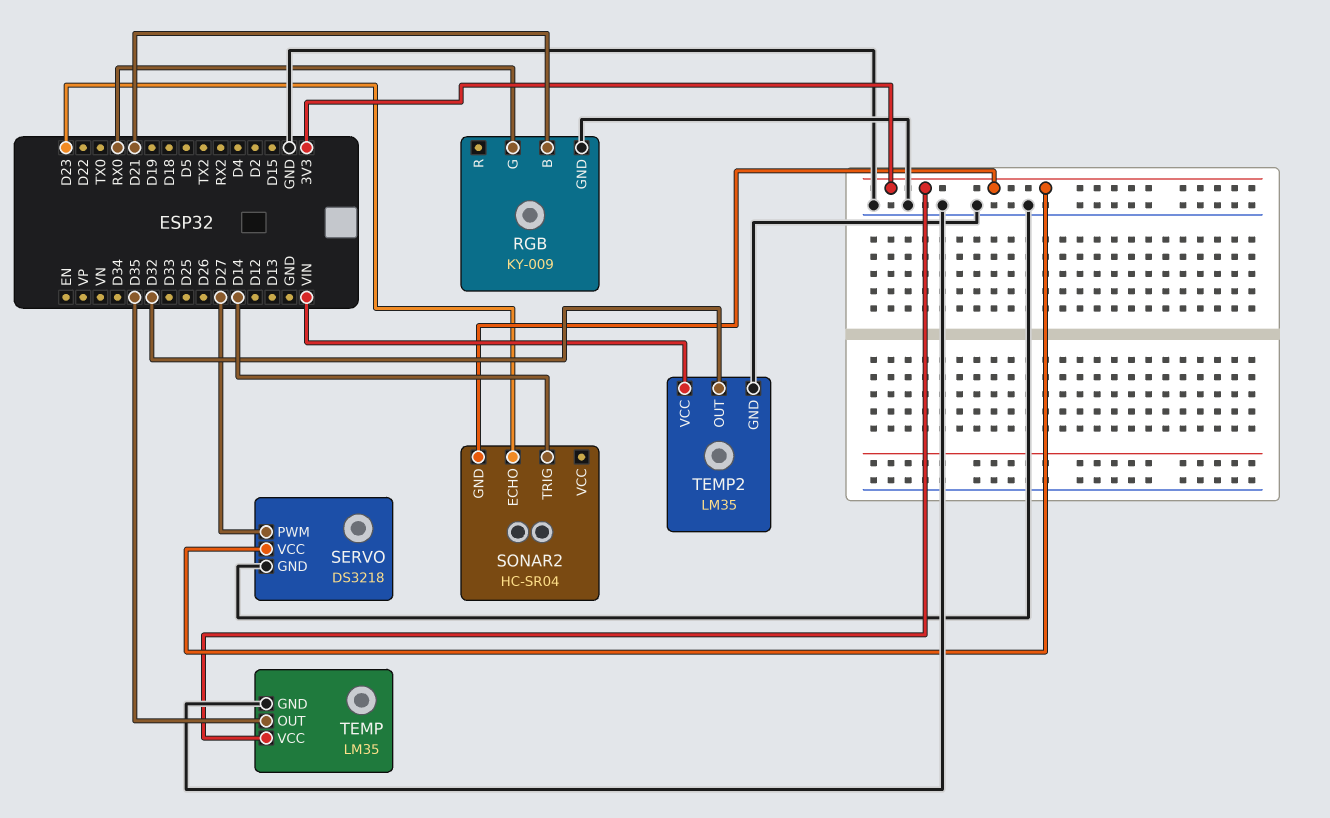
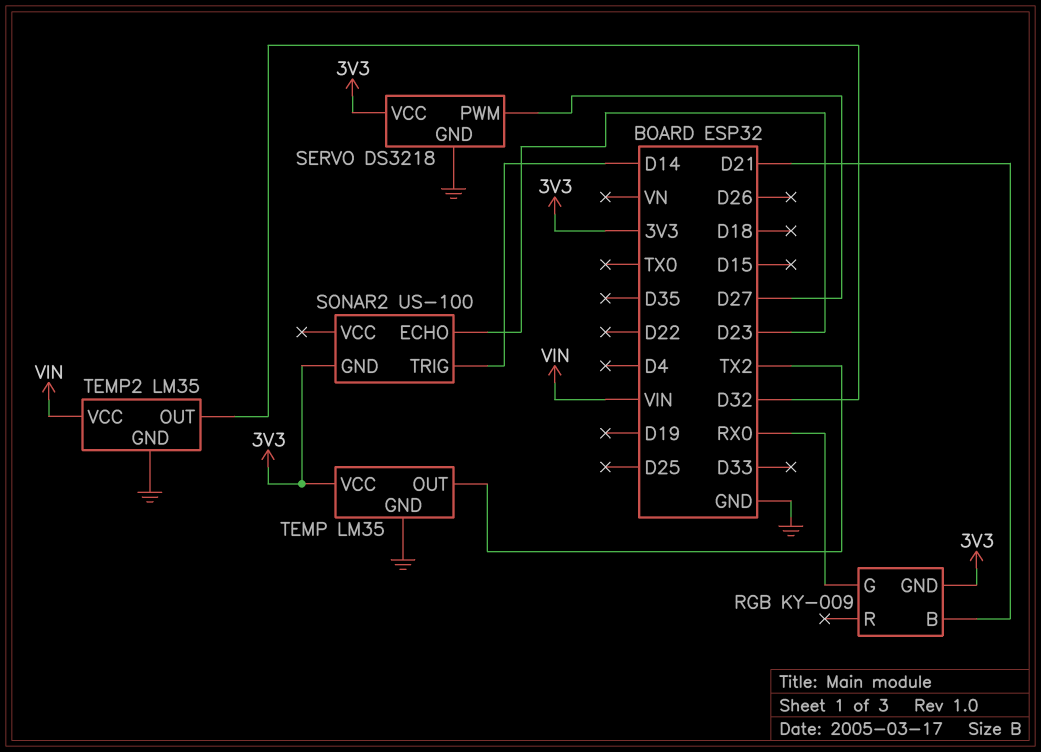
RGB pin GND: GND -> 3V3
SONAR2: HC-SR04 -> US-100
TEMP pin OUT: D35 -> TX2

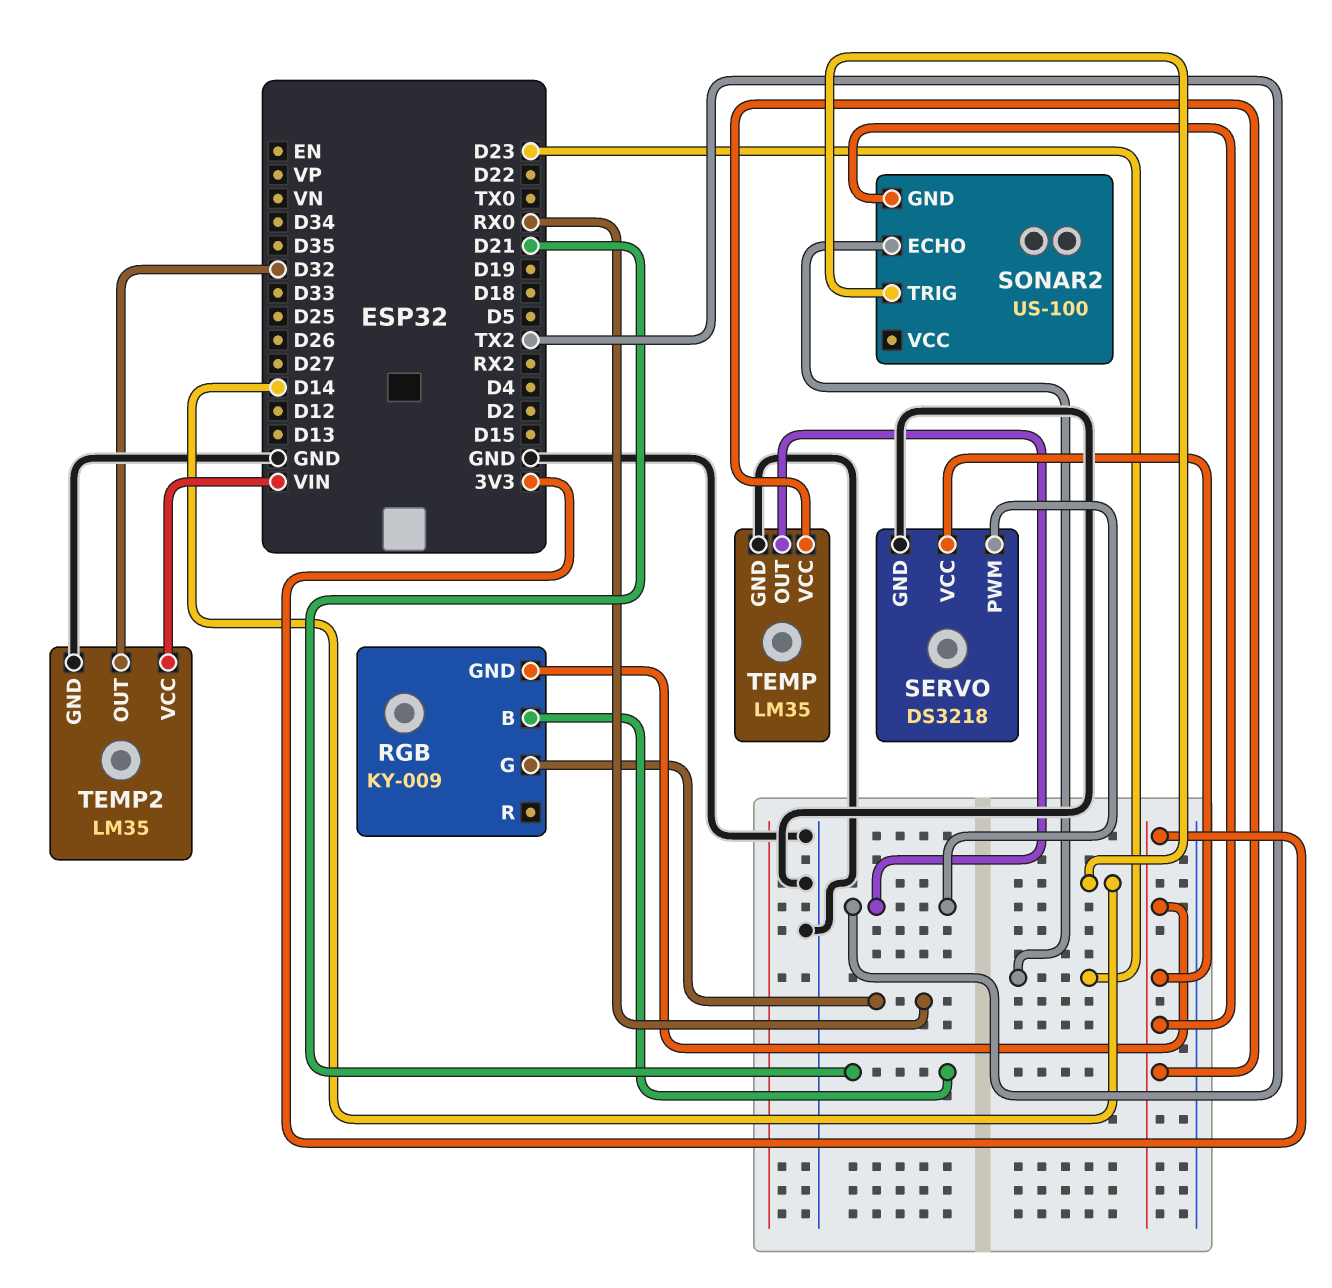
SERVO pin PWM: D27 -> TX2

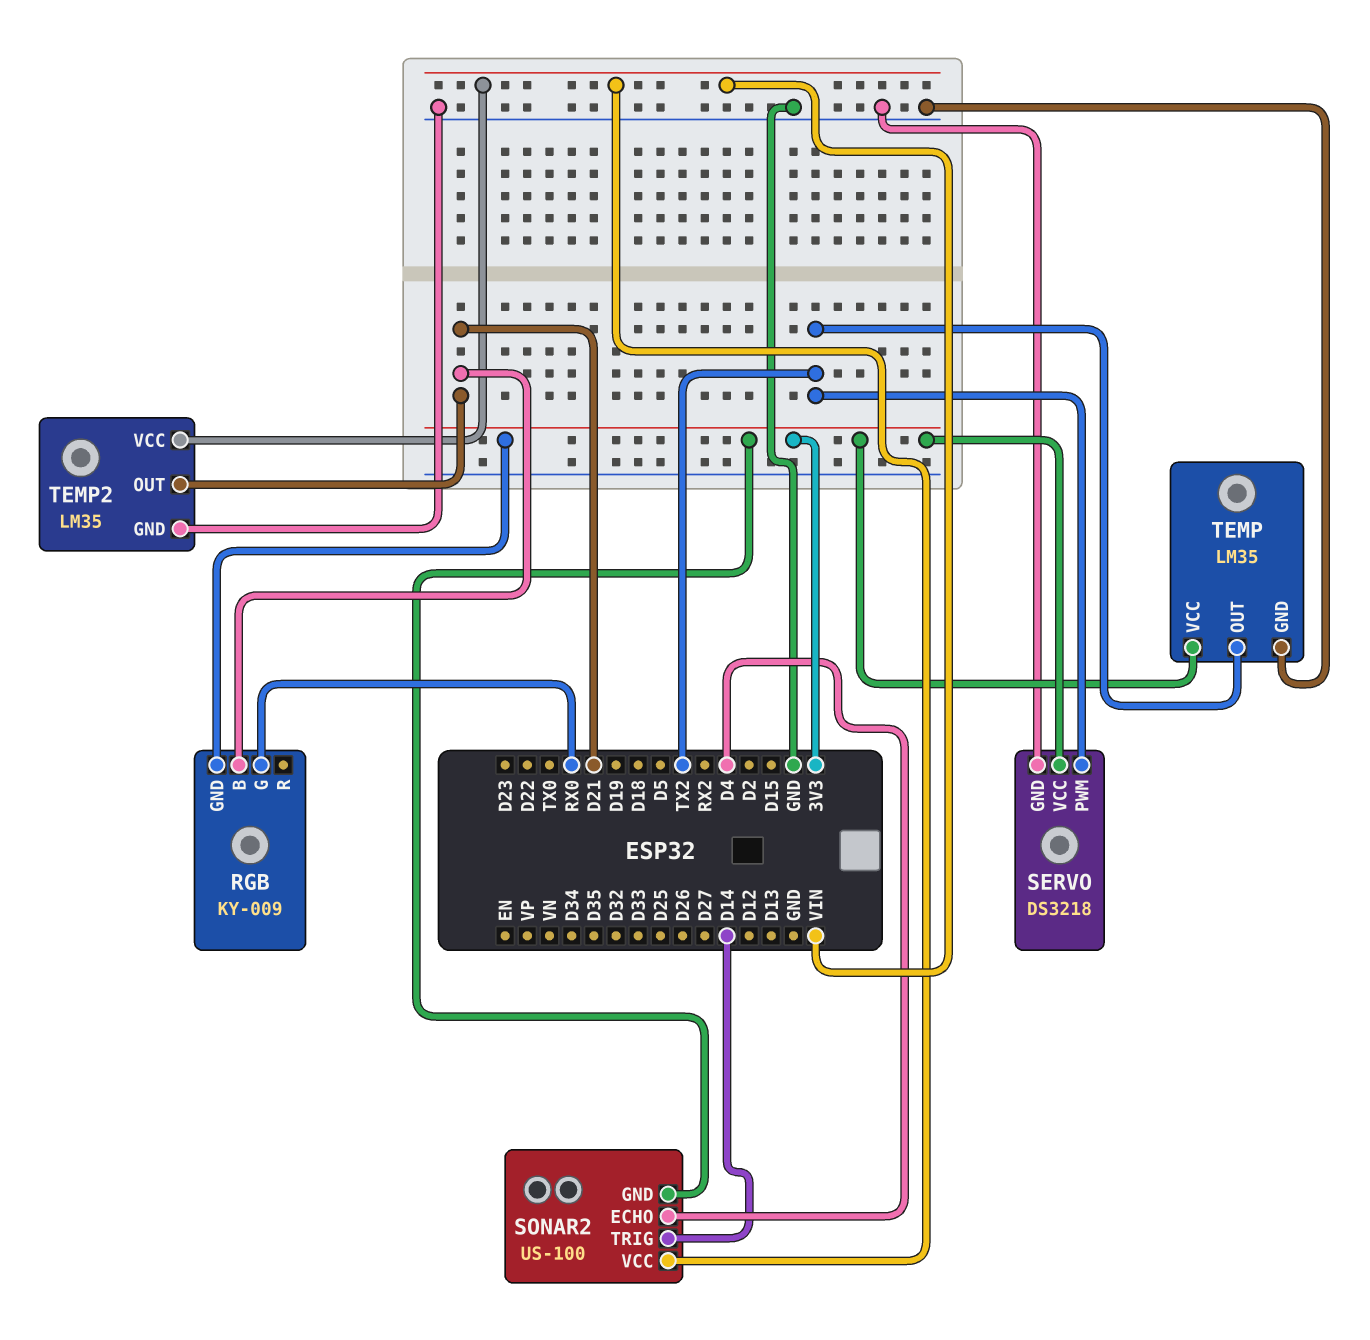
SONAR2 pin ECHO: D23 -> D4
SONAR2 pin VCC: none -> VIN
TEMP2 pin OUT: D32 -> D21

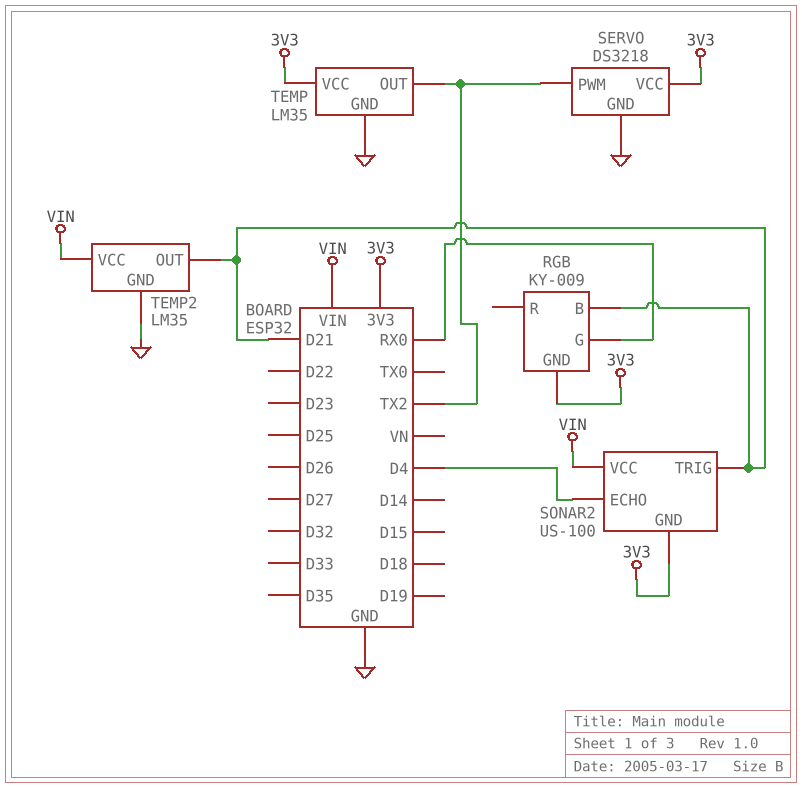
SONAR2 pin TRIG: D14 -> D21

